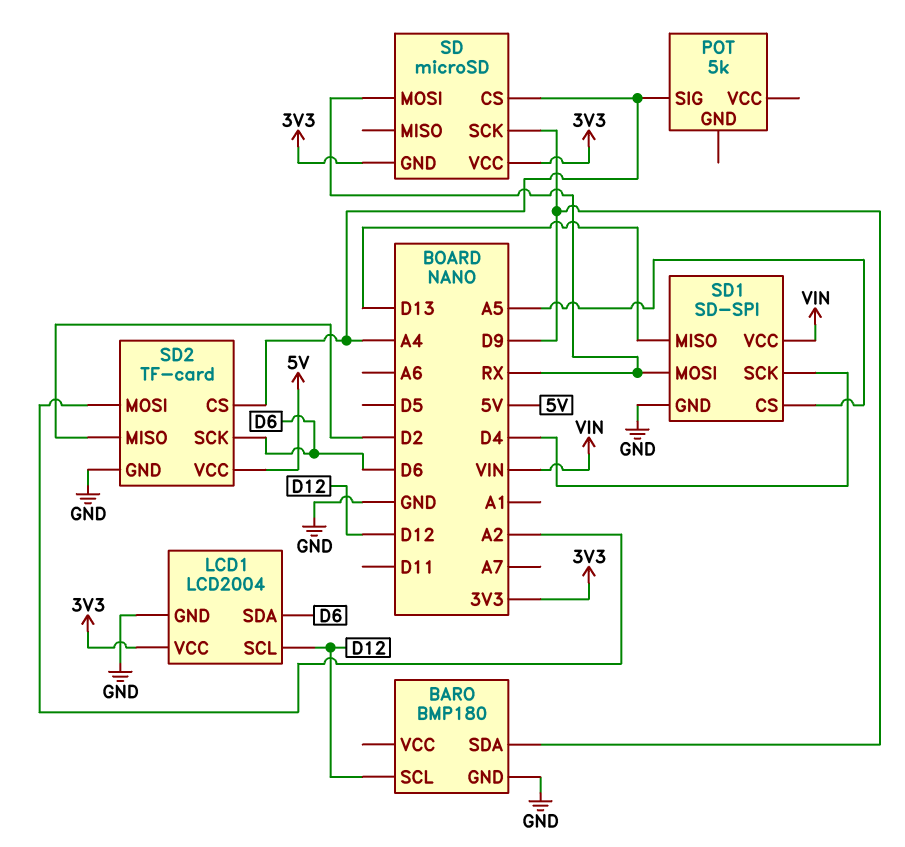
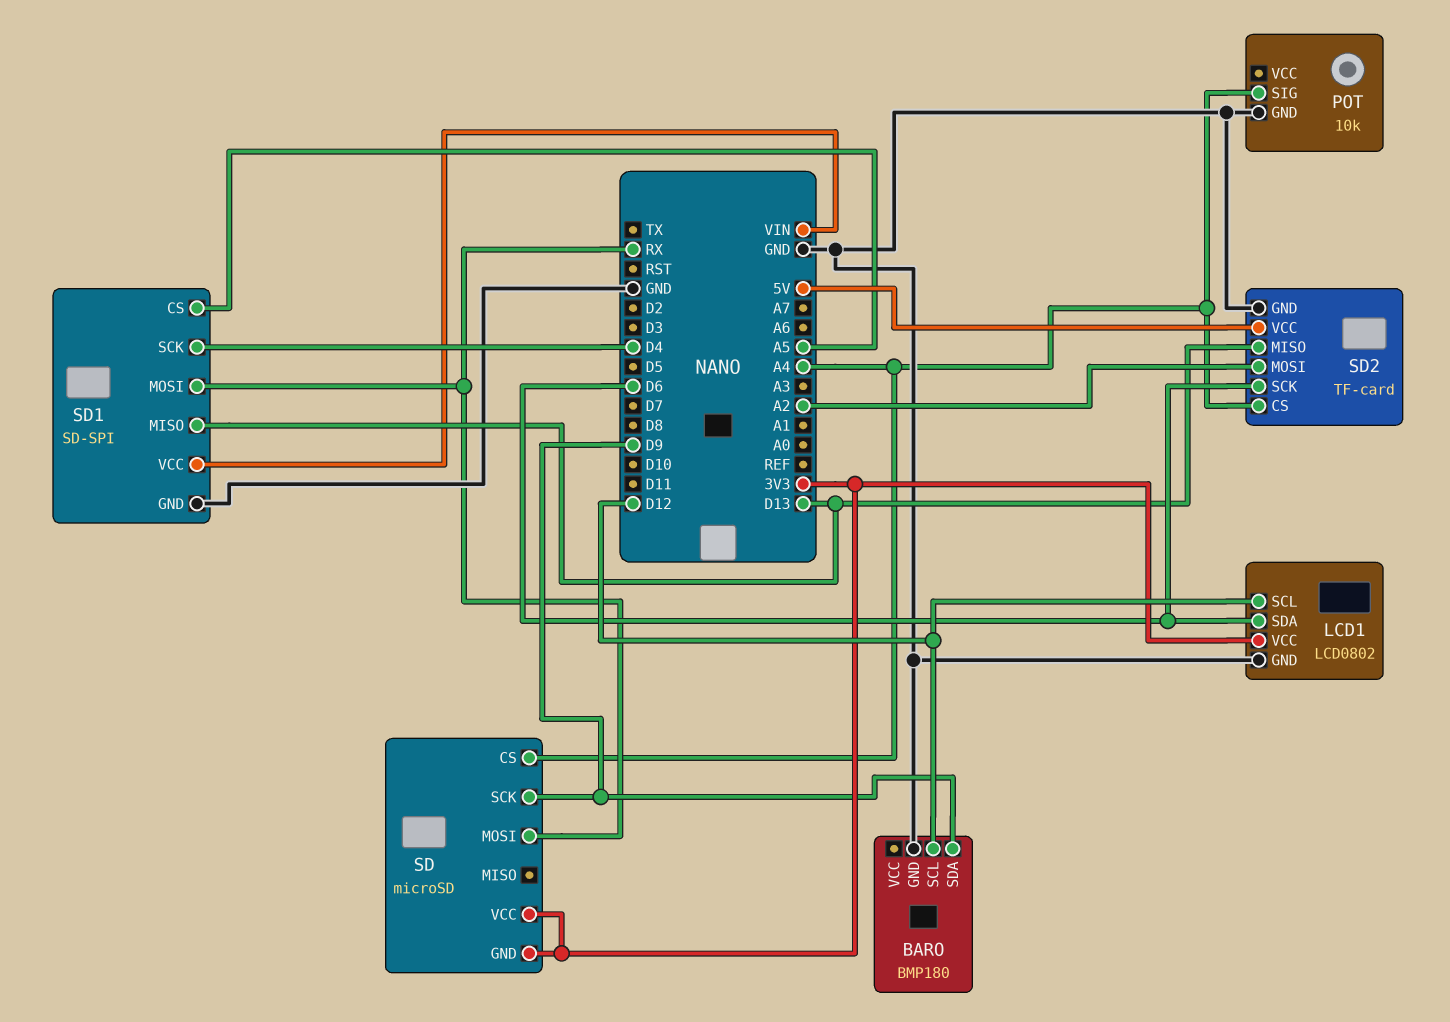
LCD1: LCD2004 -> LCD0802
POT: 5k -> 10k
POT pin GND: none -> GND
SD2 pin MISO: D2 -> D13

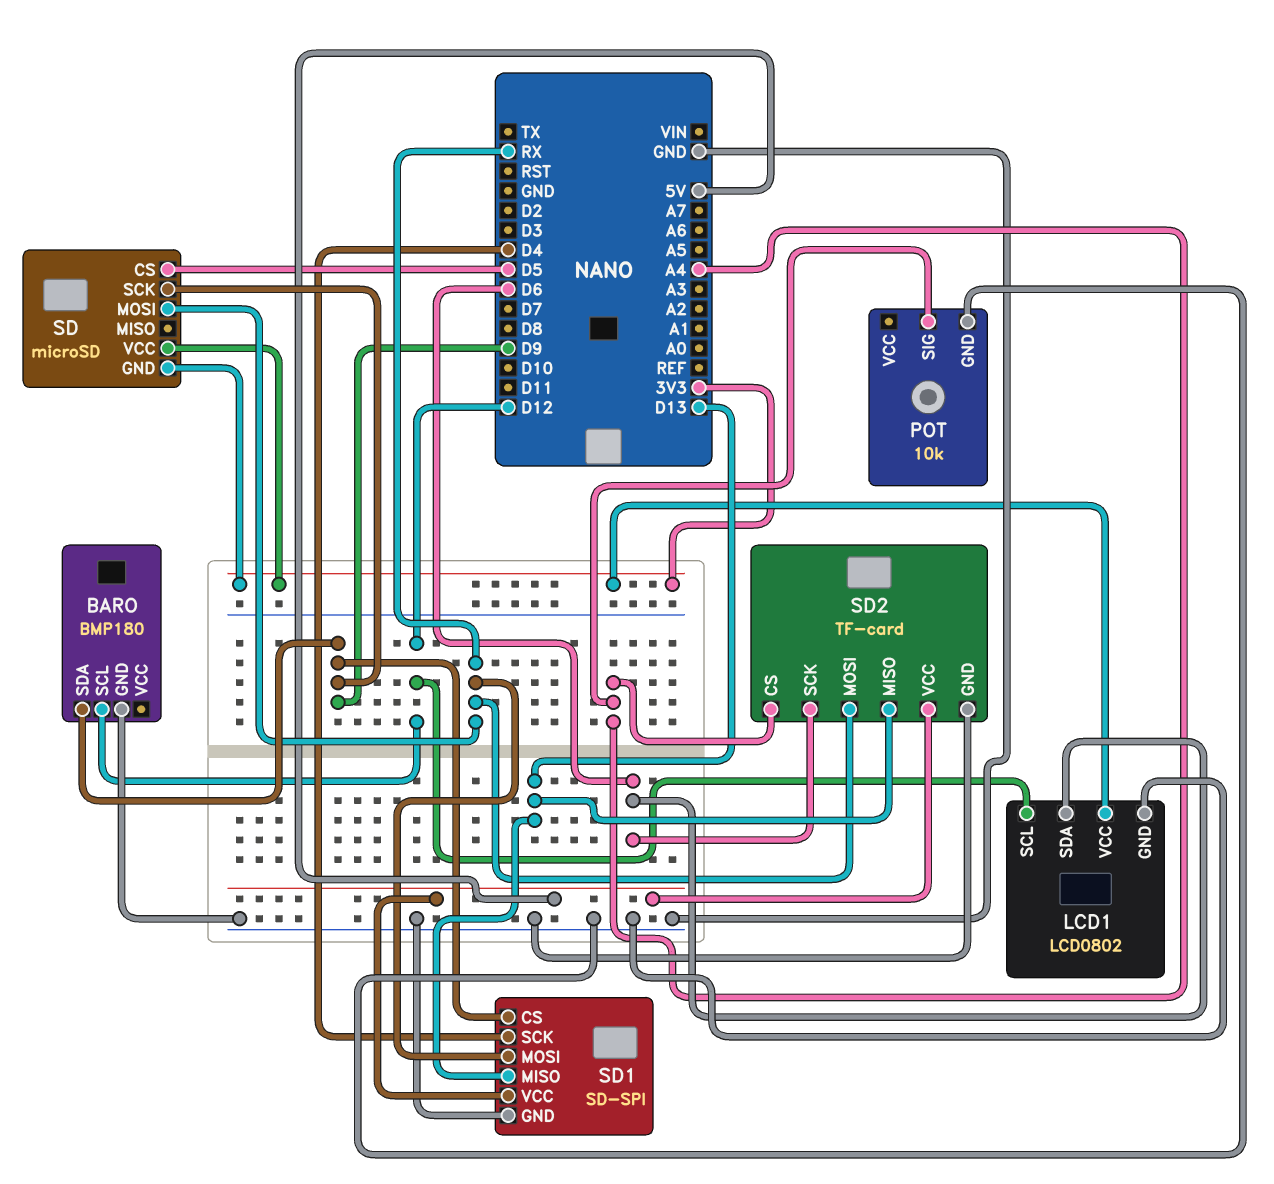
SD pin CS: A4 -> D5
SD1 pin CS: A5 -> D9
SD1 pin VCC: VIN -> 5V
SD2 pin MOSI: A2 -> RX

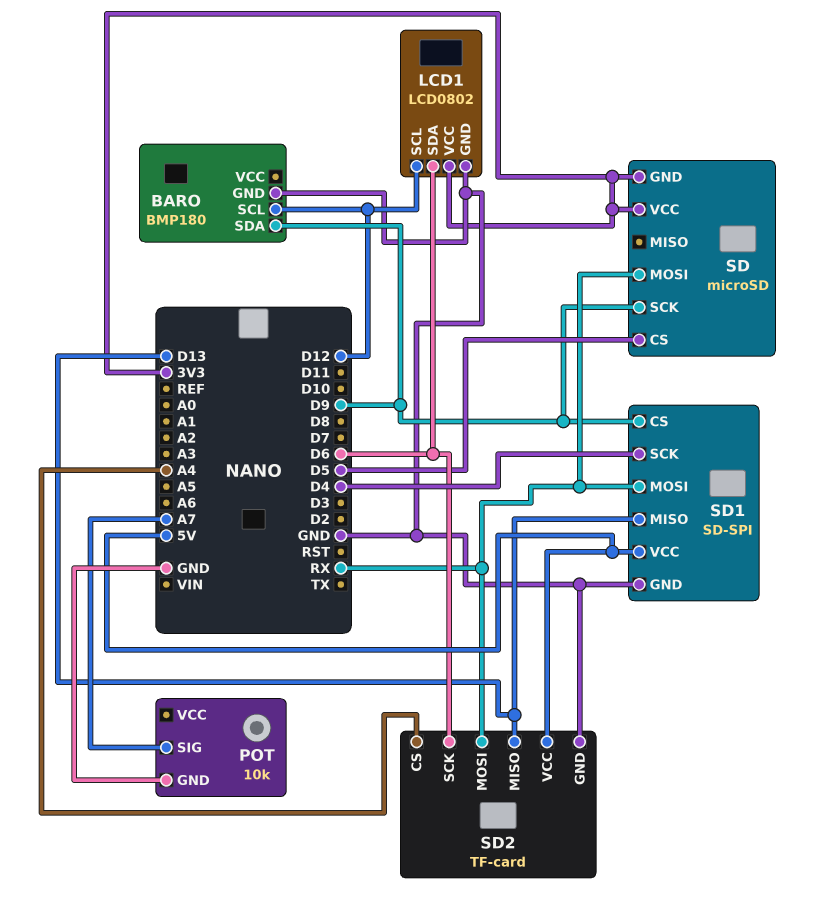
POT pin SIG: A4 -> A7

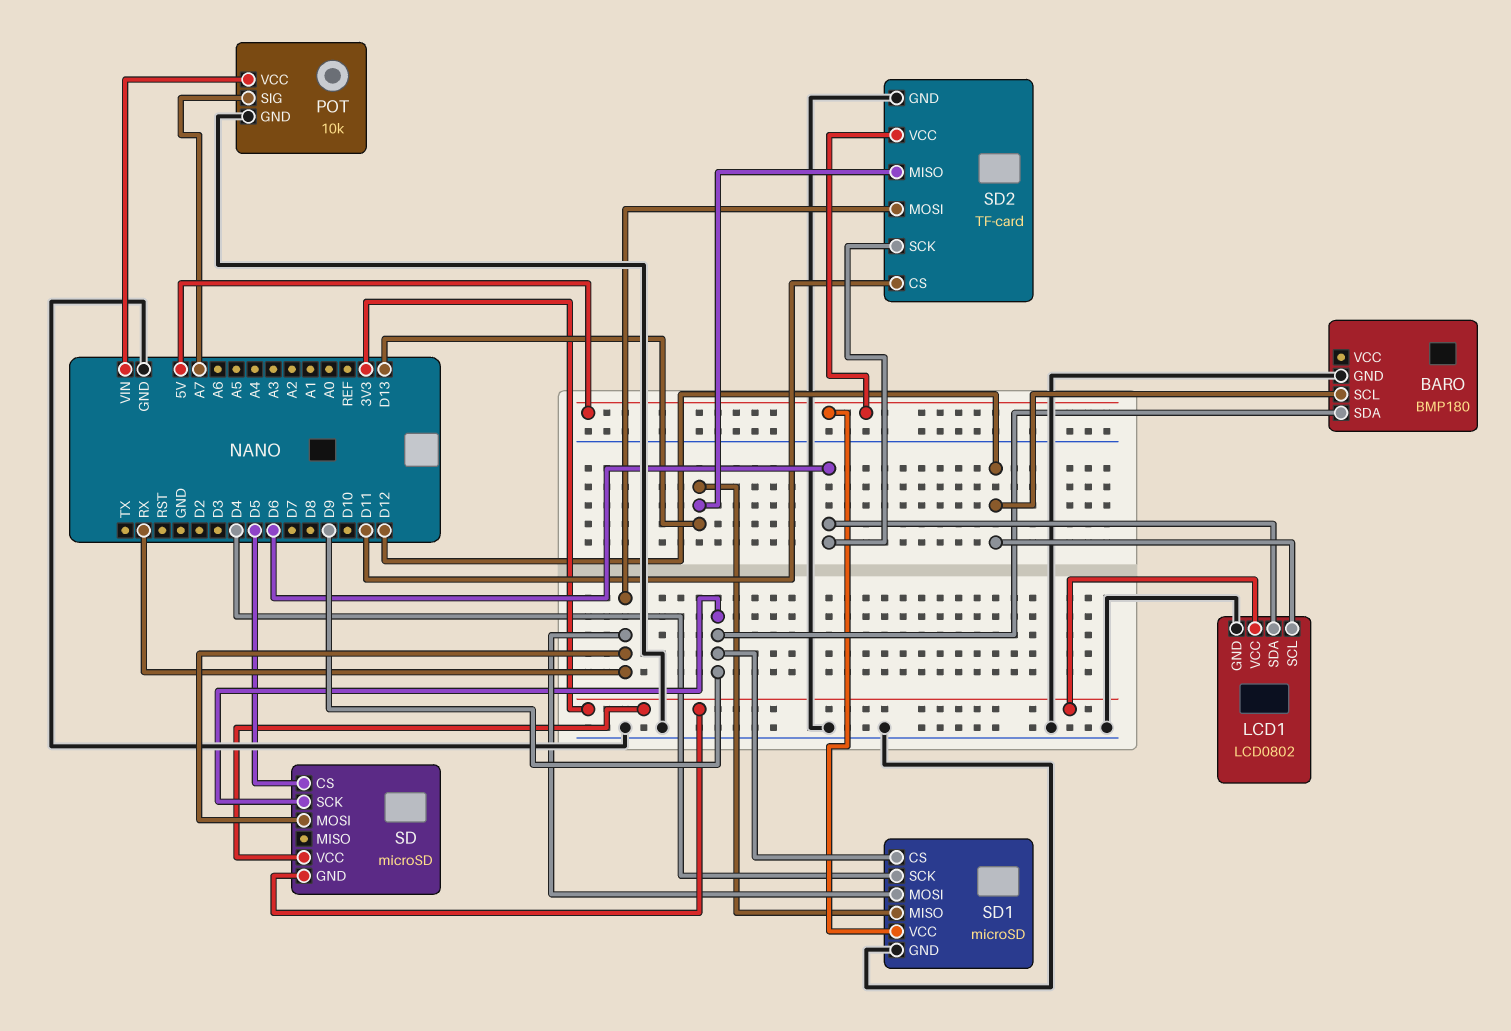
POT pin VCC: none -> VIN
SD1: SD-SPI -> microSD
SD2 pin CS: A4 -> D11

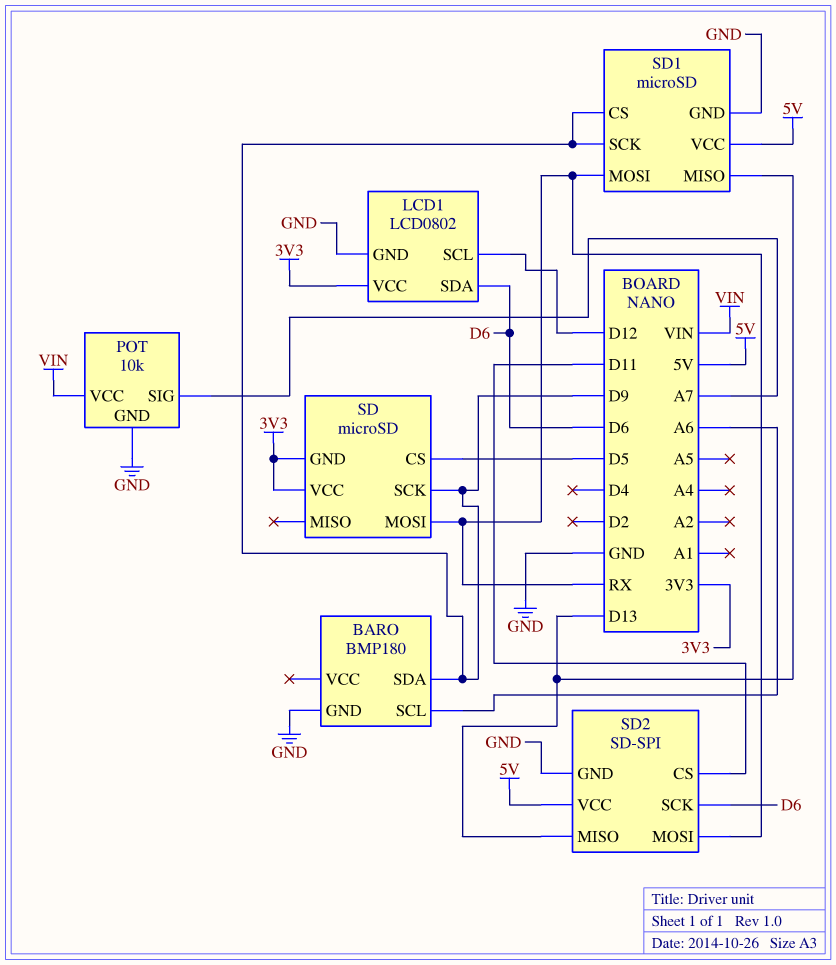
BARO pin SCL: D12 -> A6
SD1 pin SCK: D4 -> D9
SD2: TF-card -> SD-SPI

